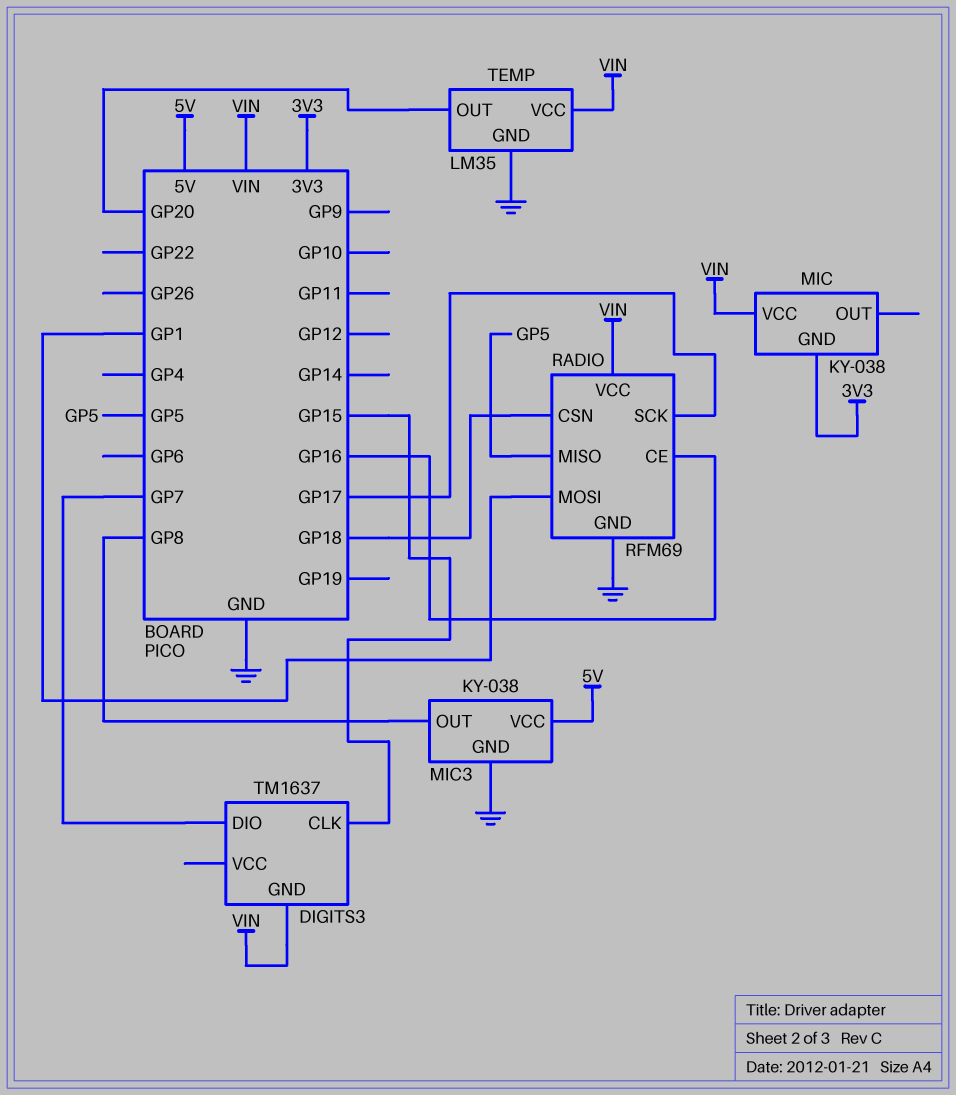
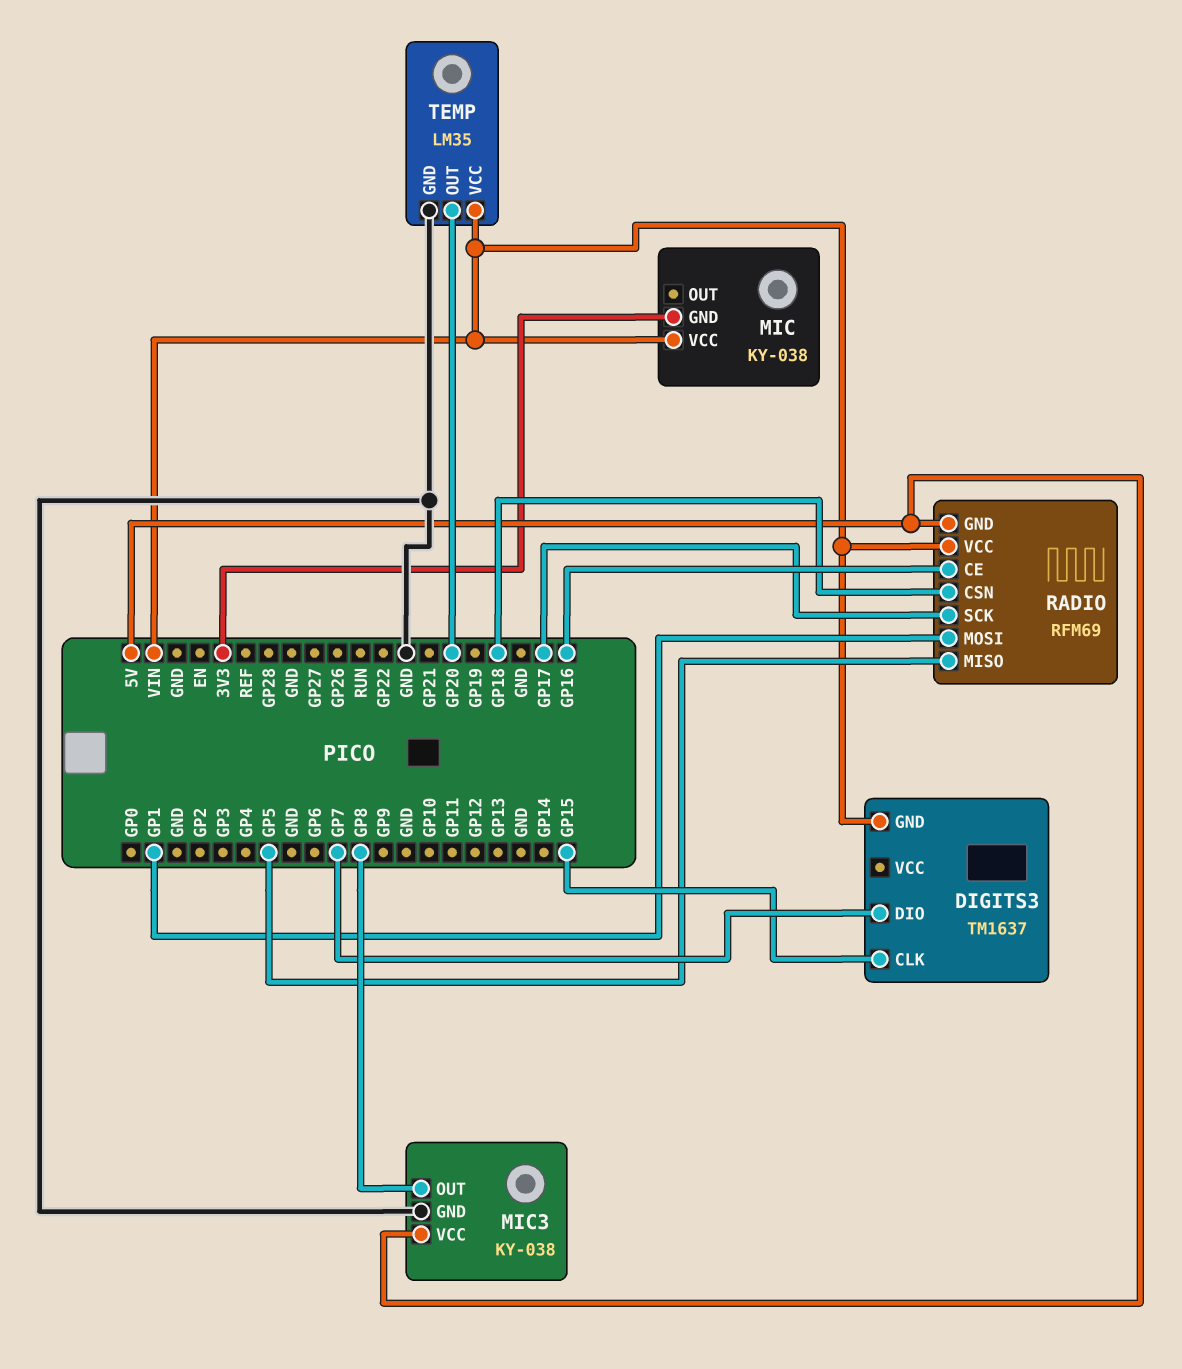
RADIO pin GND: GND -> 5V

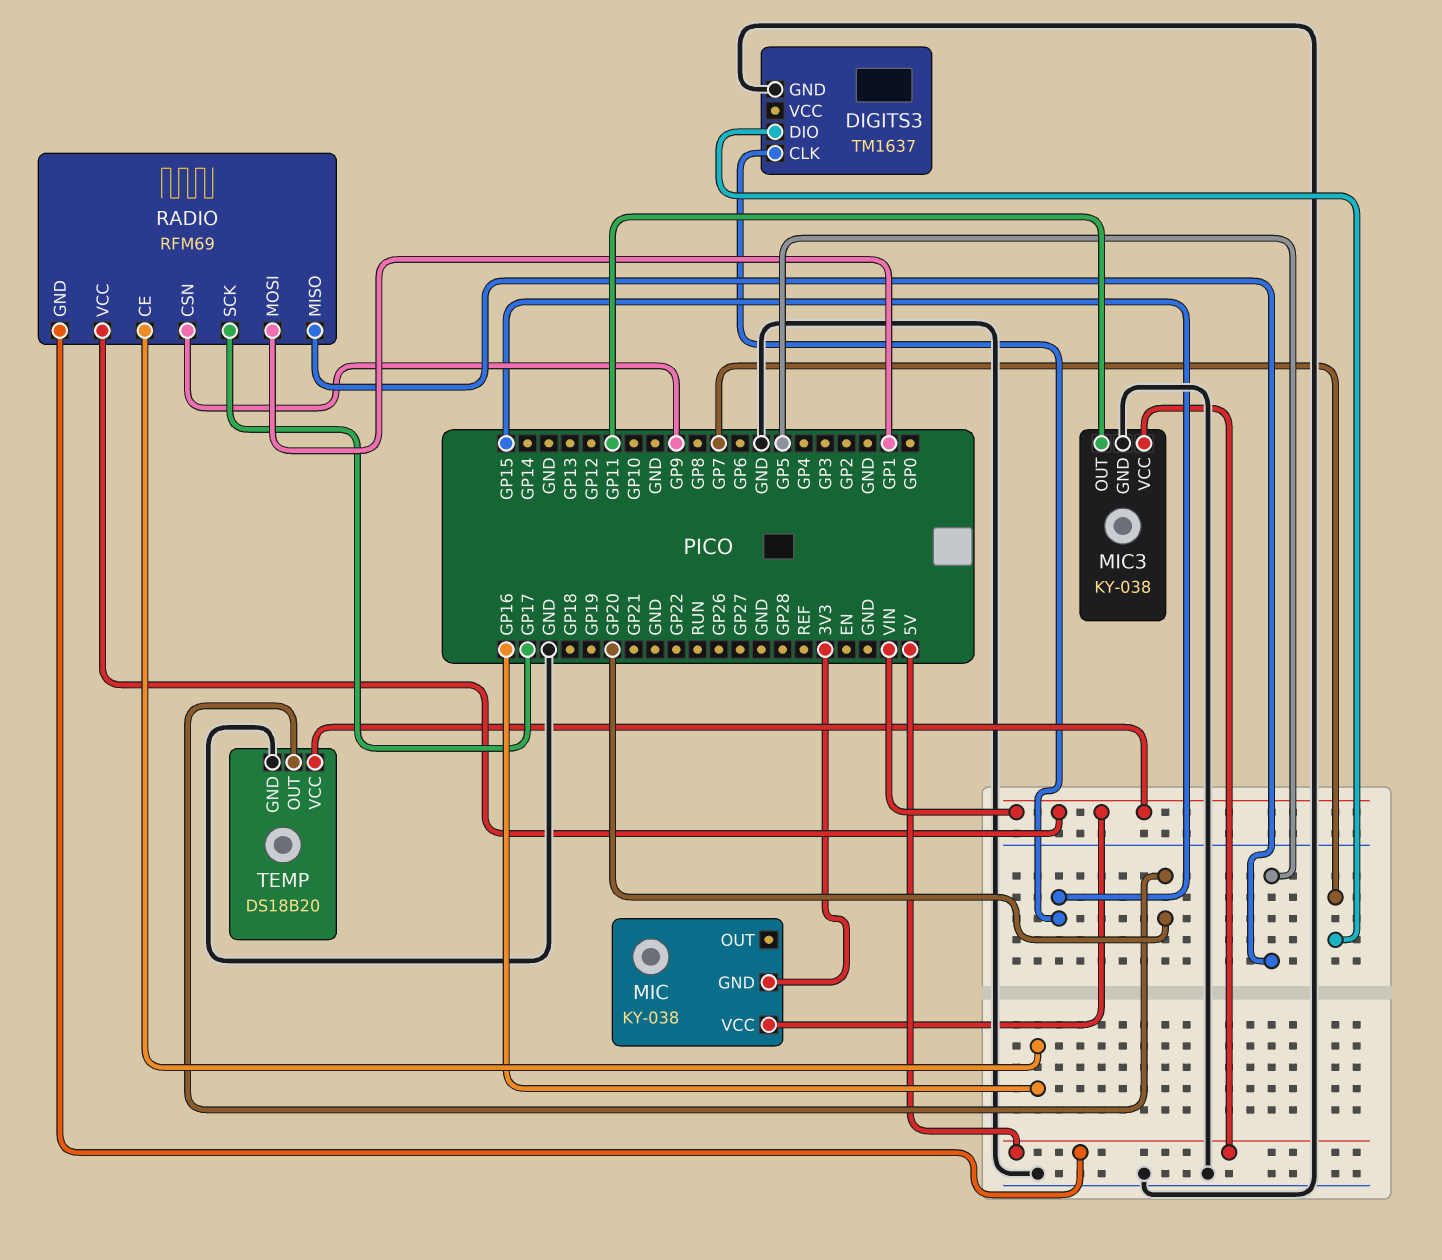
DIGITS3 pin GND: VIN -> GND
MIC3 pin OUT: GP8 -> GP11
RADIO pin CSN: GP18 -> GP9
TEMP: LM35 -> DS18B20

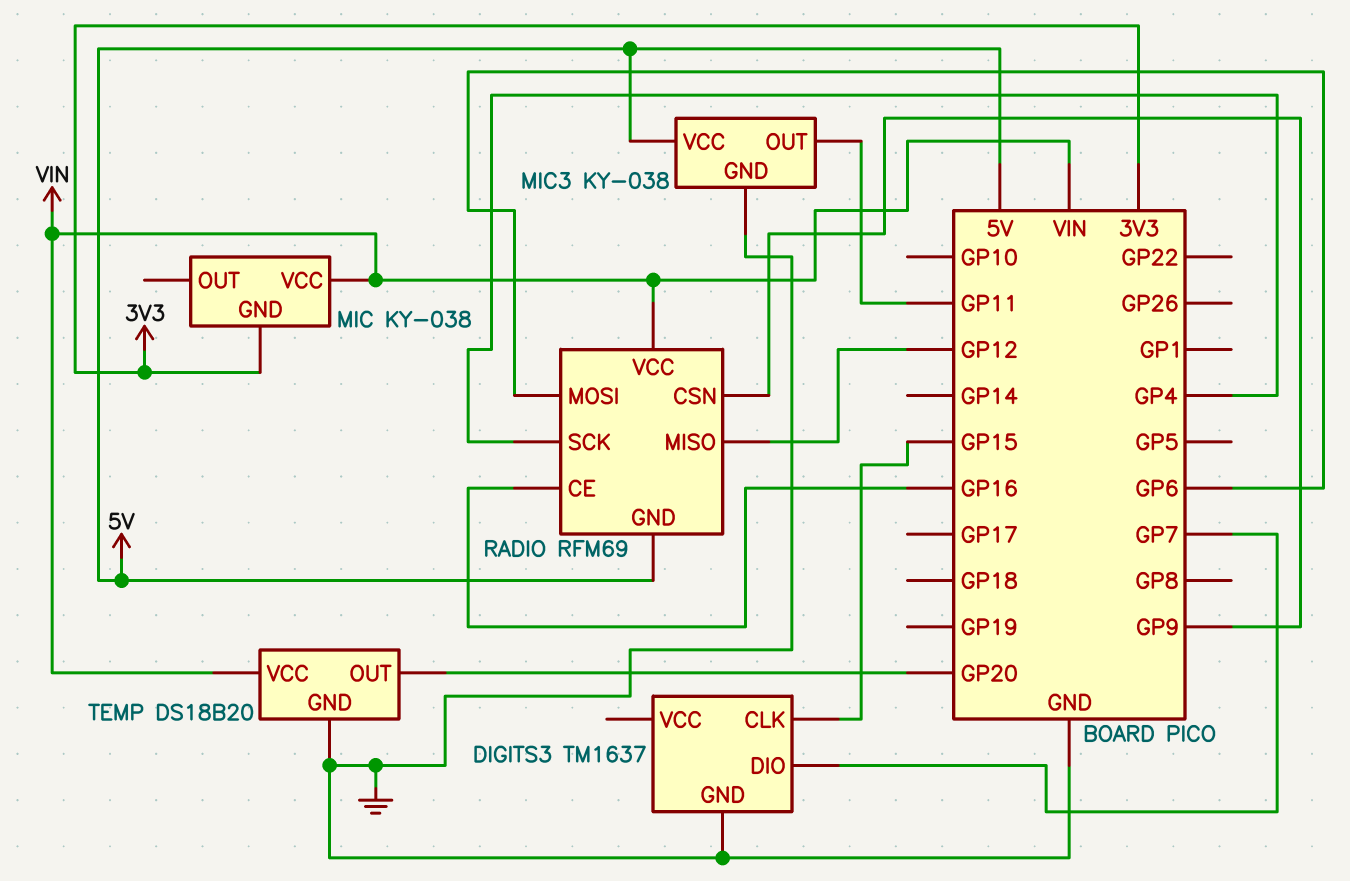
RADIO pin MISO: GP5 -> GP12
RADIO pin MOSI: GP1 -> GP6
RADIO pin SCK: GP17 -> GP4

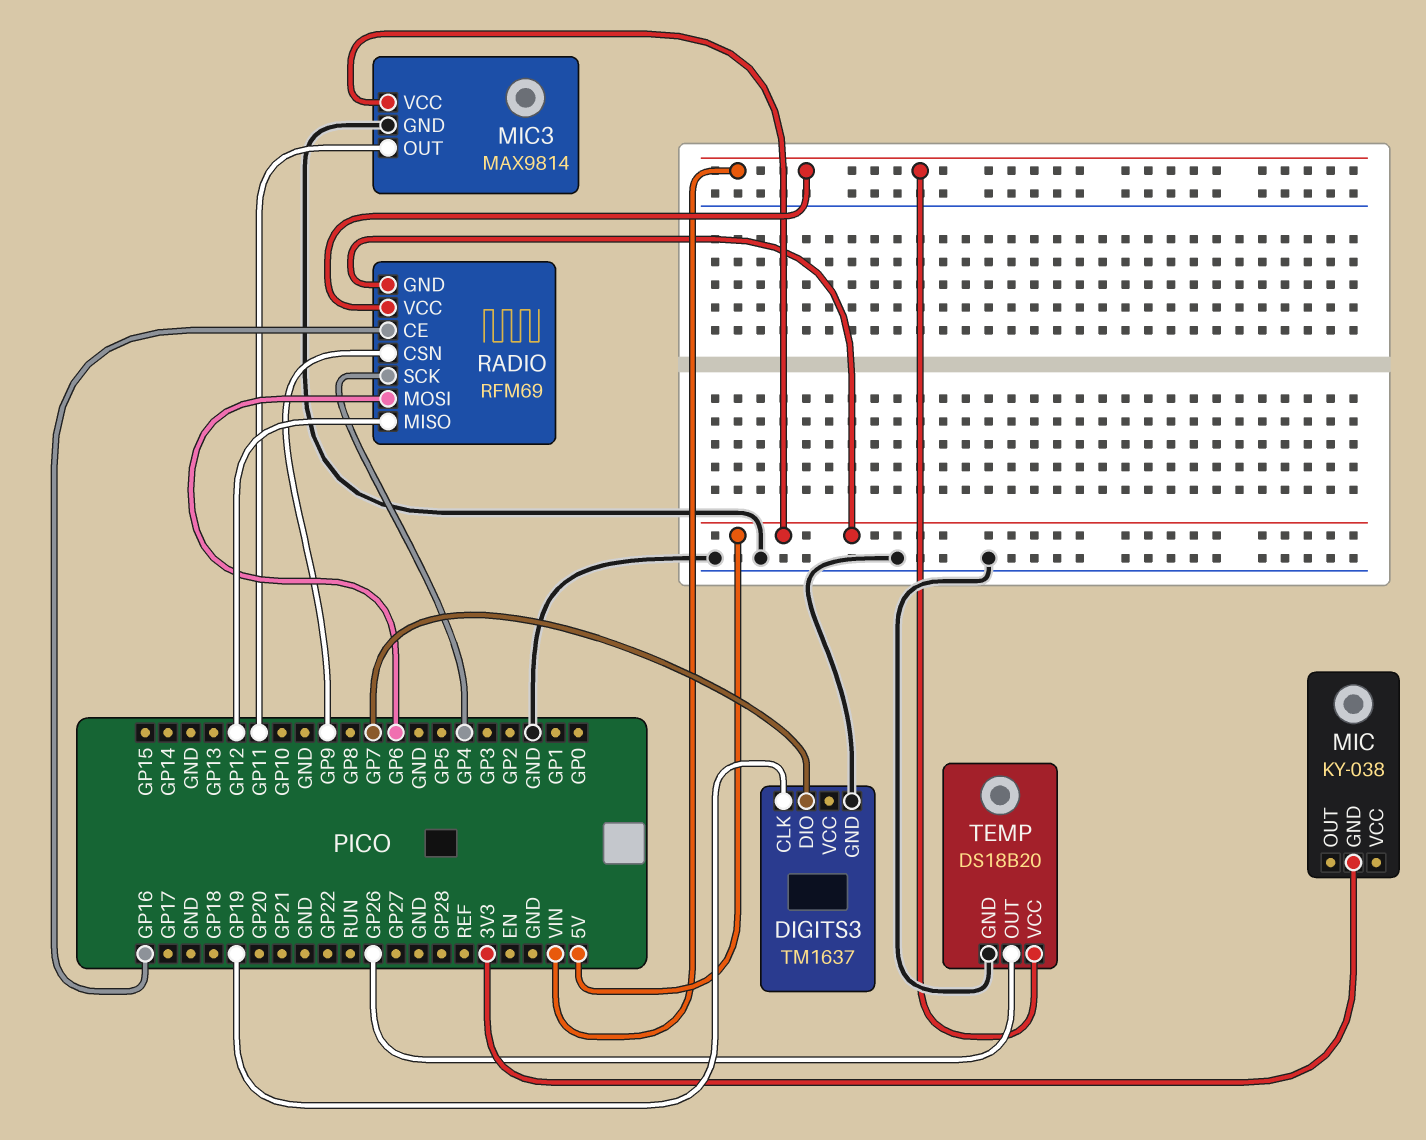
DIGITS3 pin CLK: GP15 -> GP19
MIC pin VCC: VIN -> none
MIC3: KY-038 -> MAX9814
TEMP pin OUT: GP20 -> GP26

